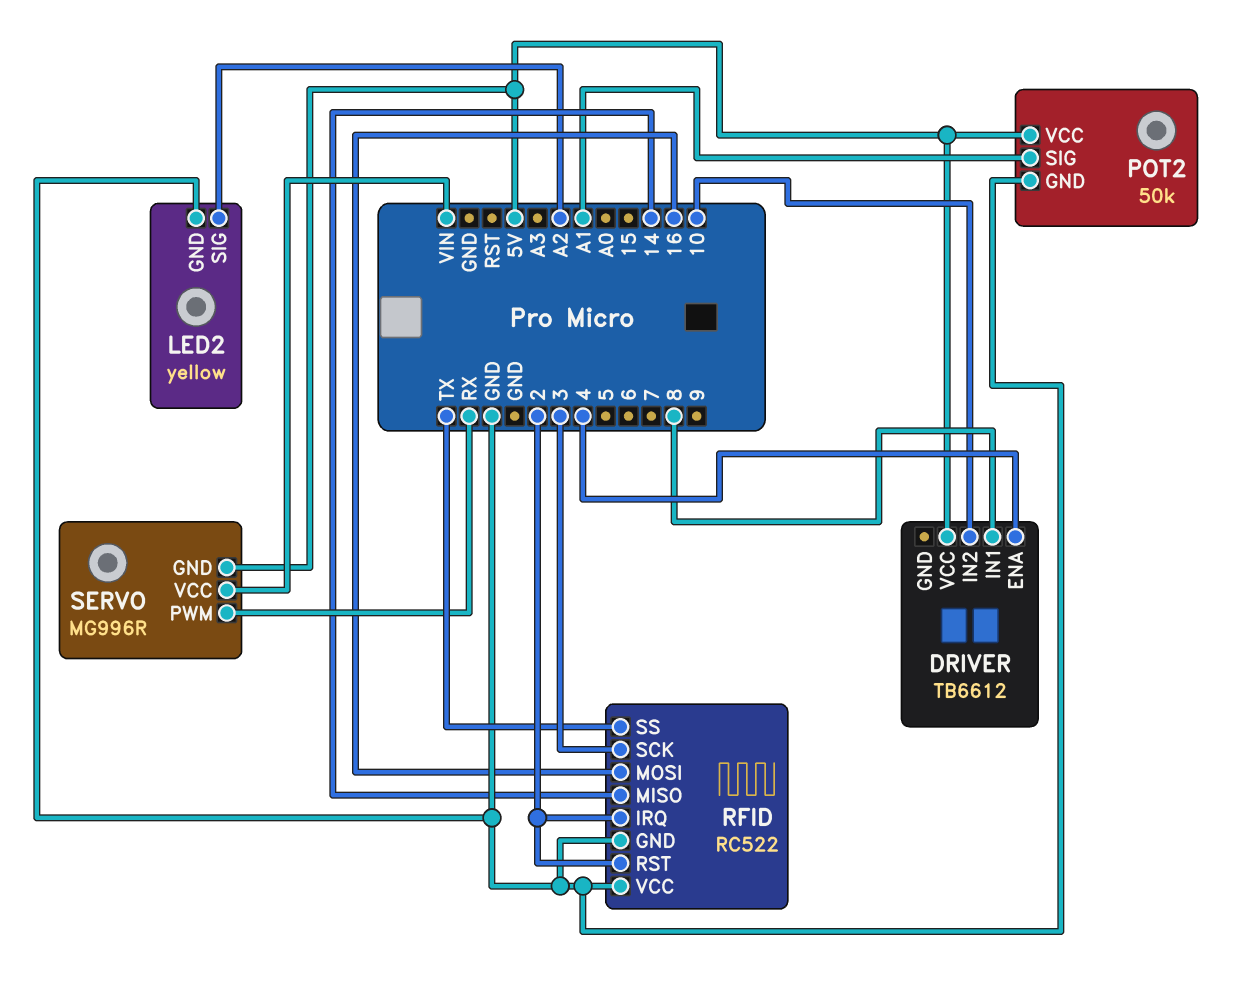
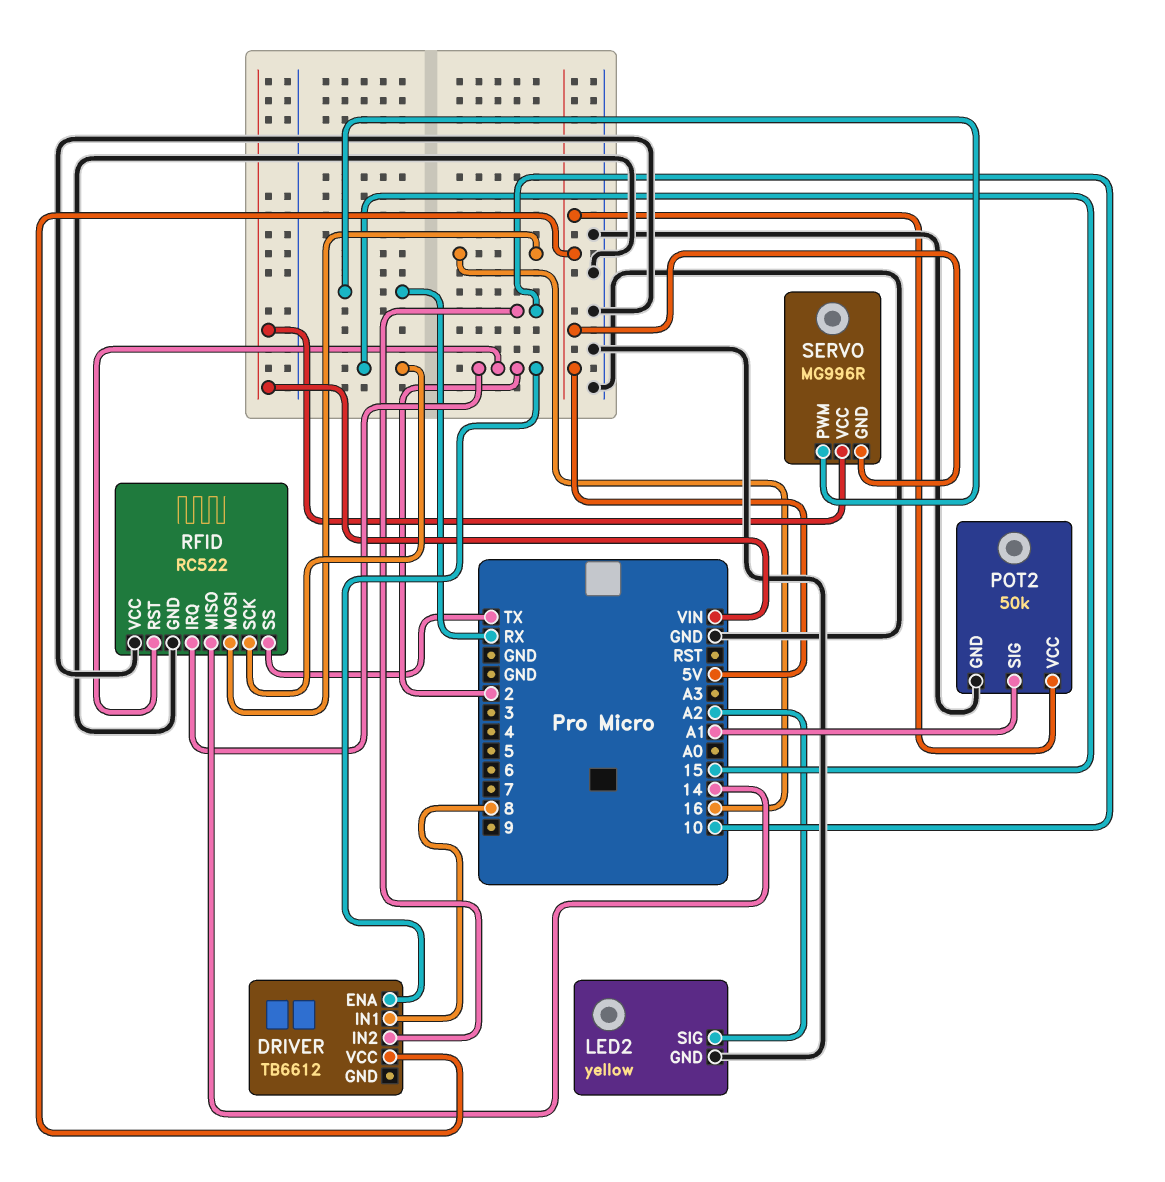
DRIVER pin ENA: 4 -> 2
RFID pin SCK: 3 -> 15

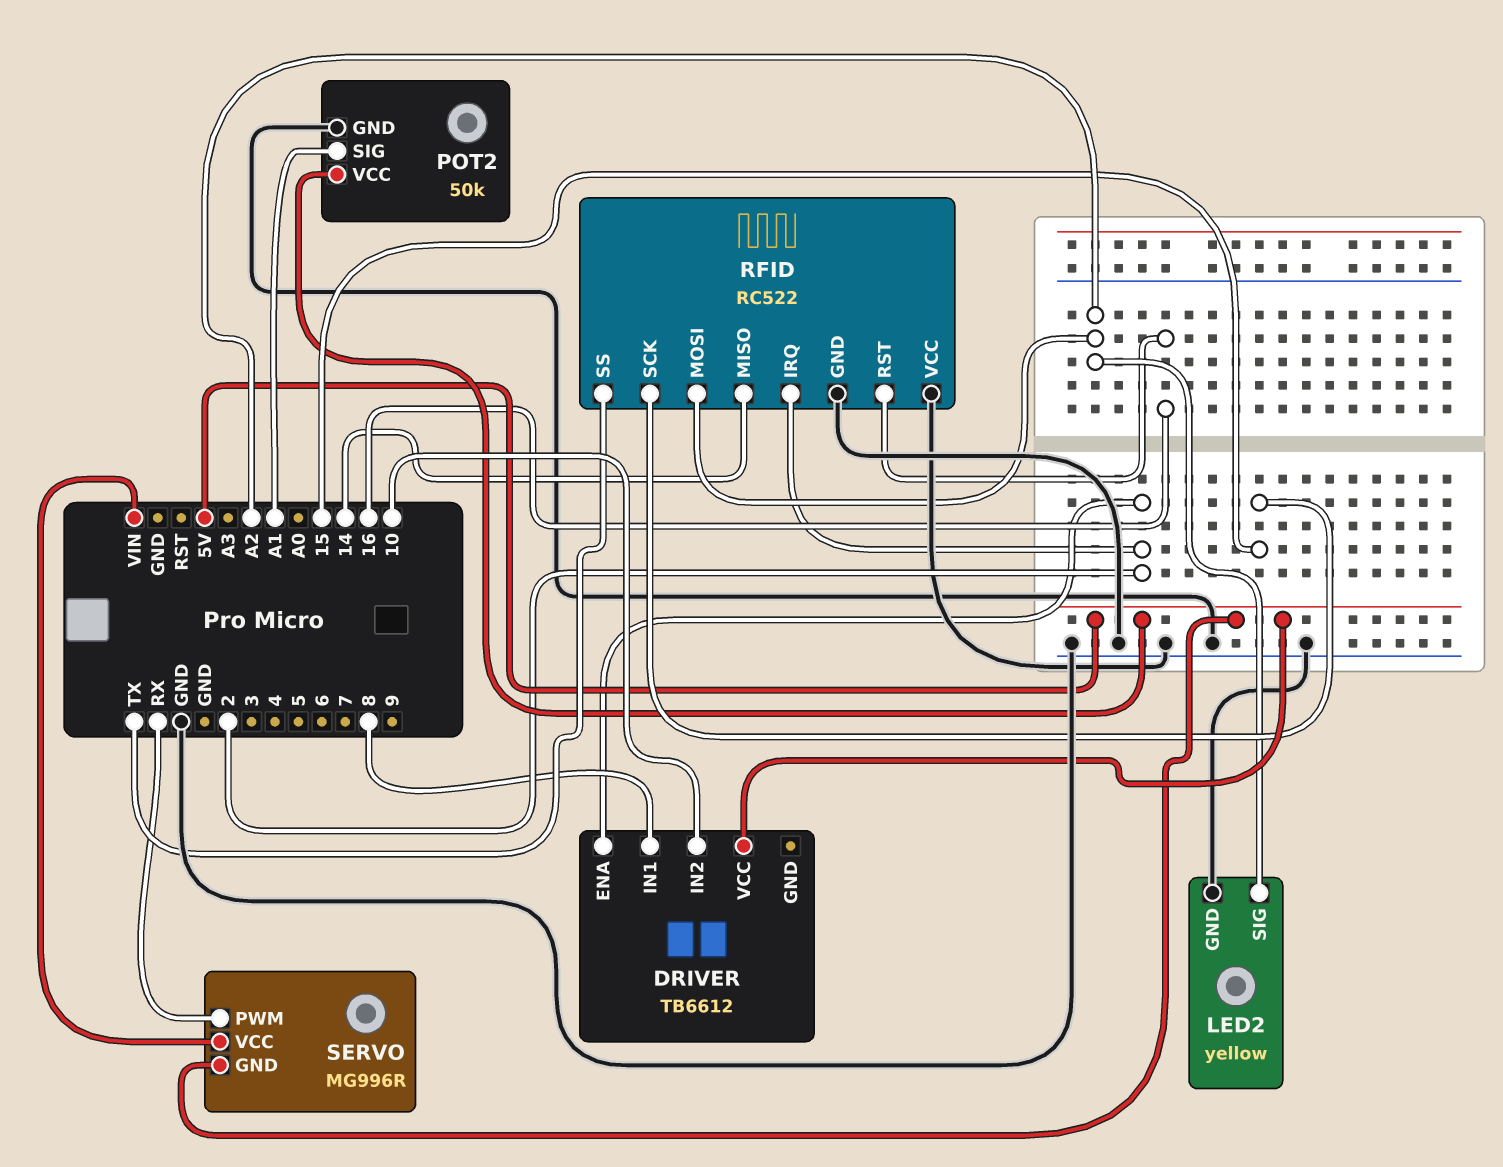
RFID pin MOSI: 16 -> A2
RFID pin RST: 2 -> 16

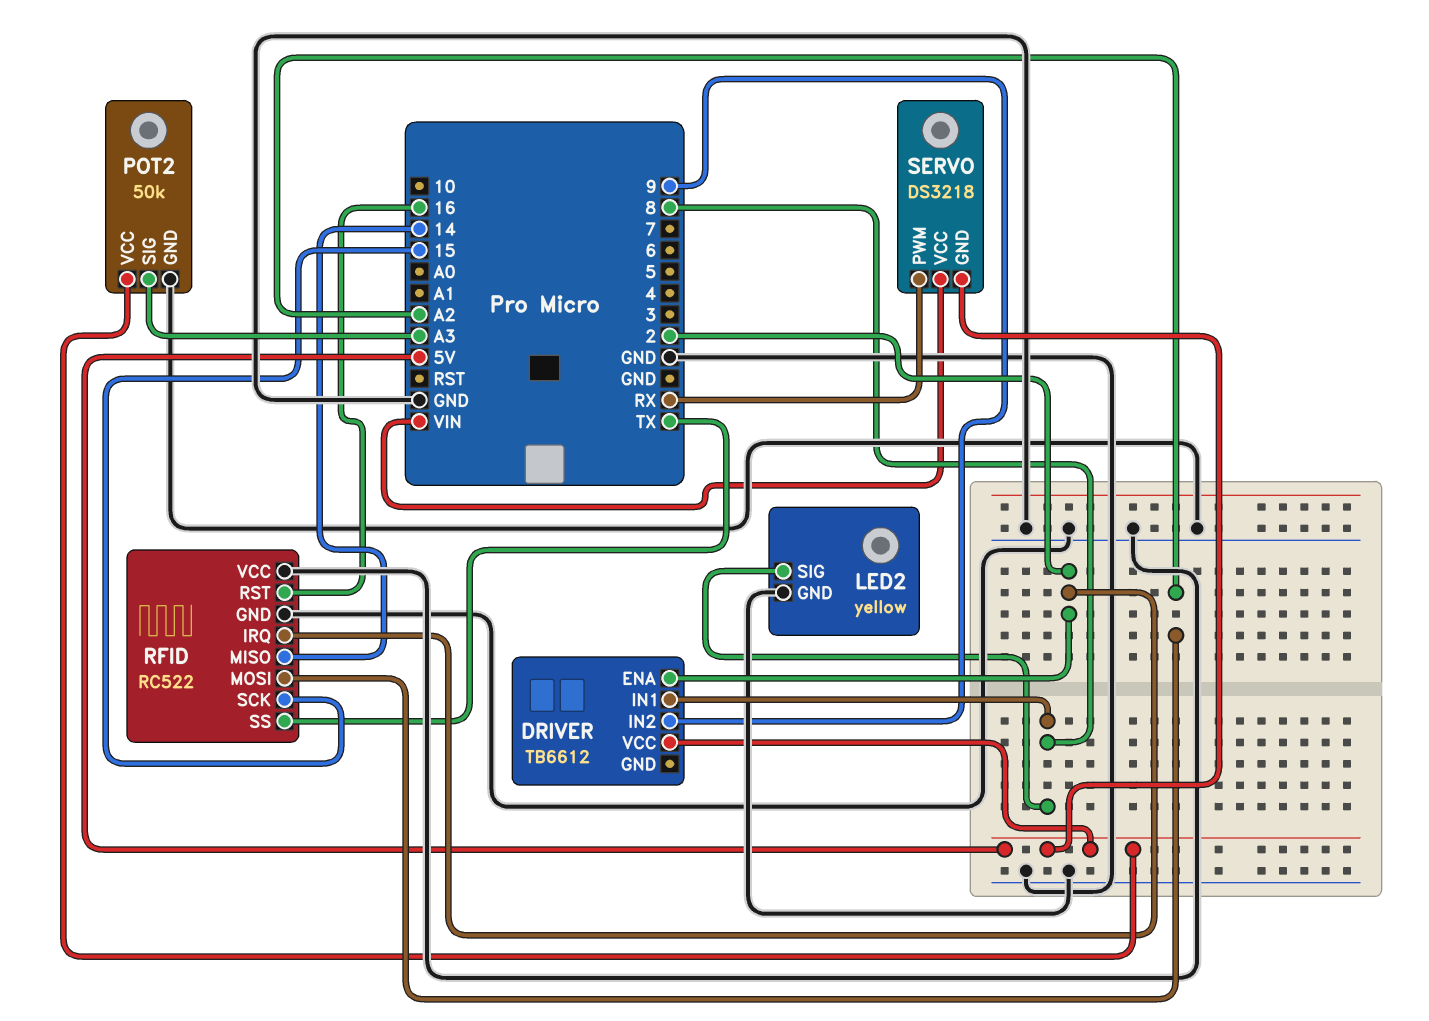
DRIVER pin IN2: 10 -> 9
LED2 pin SIG: A2 -> 8
POT2 pin SIG: A1 -> A3
SERVO: MG996R -> DS3218

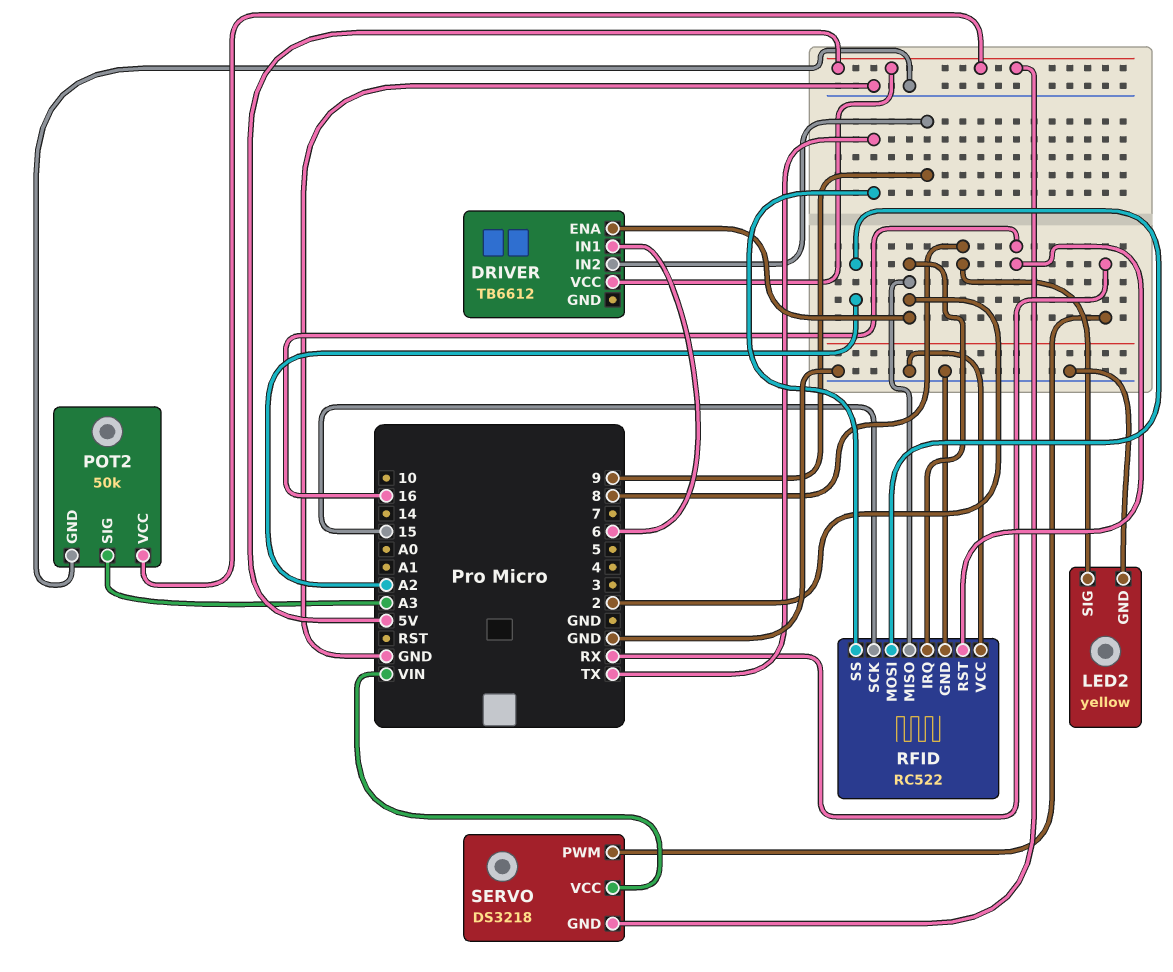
DRIVER pin IN1: 8 -> 6
RFID pin MISO: 14 -> 2

